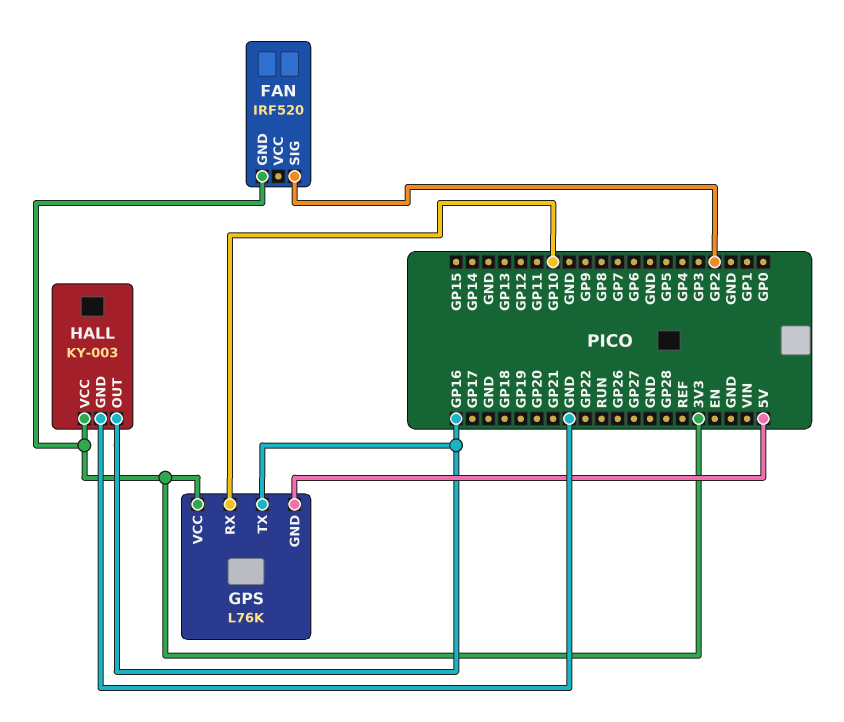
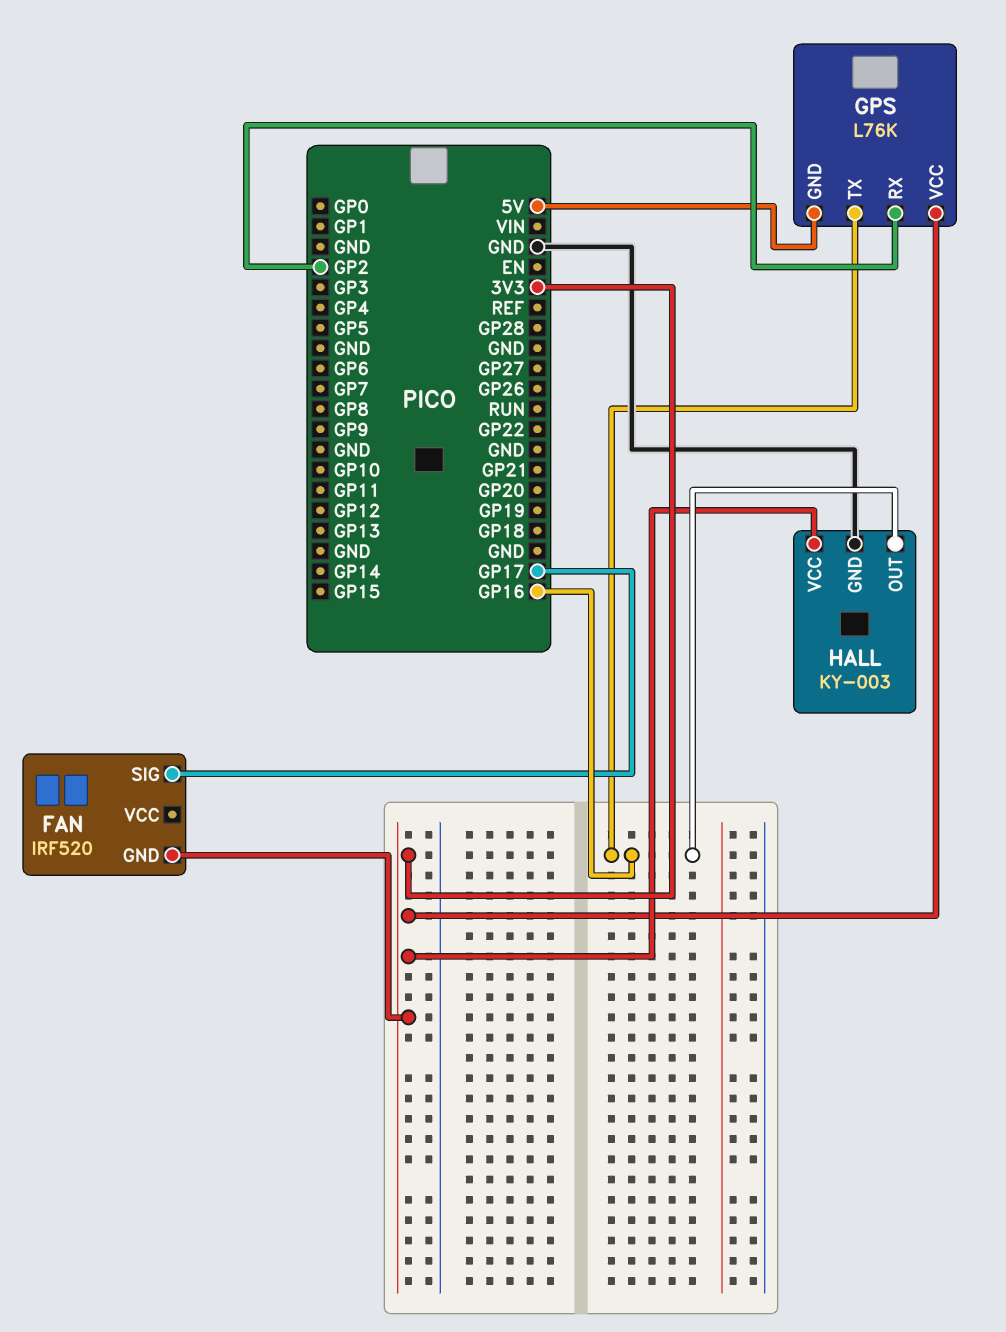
FAN pin SIG: GP2 -> GP17
GPS pin RX: GP10 -> GP2

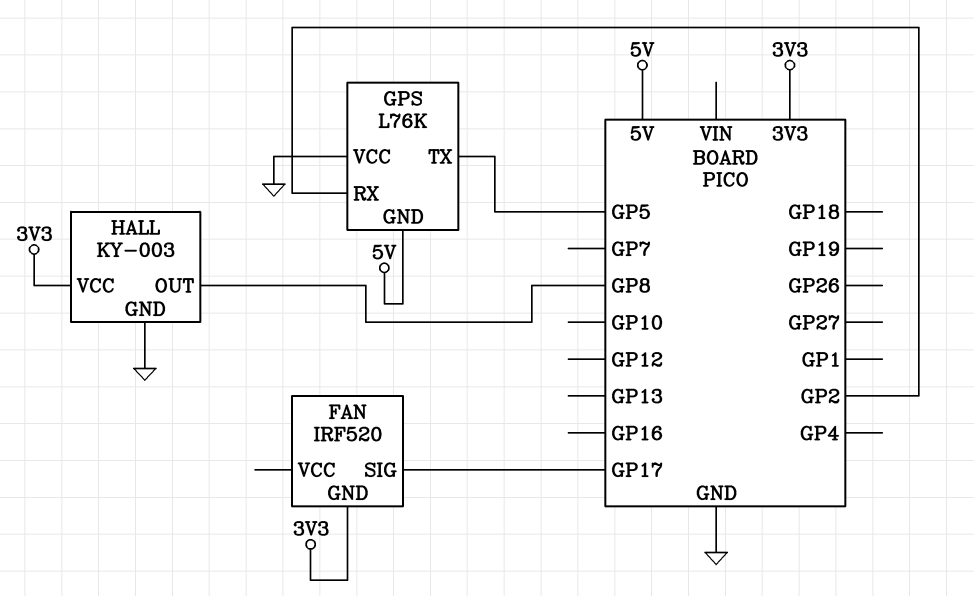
GPS pin TX: GP16 -> GP5
GPS pin VCC: 3V3 -> GND
HALL pin OUT: GP16 -> GP8

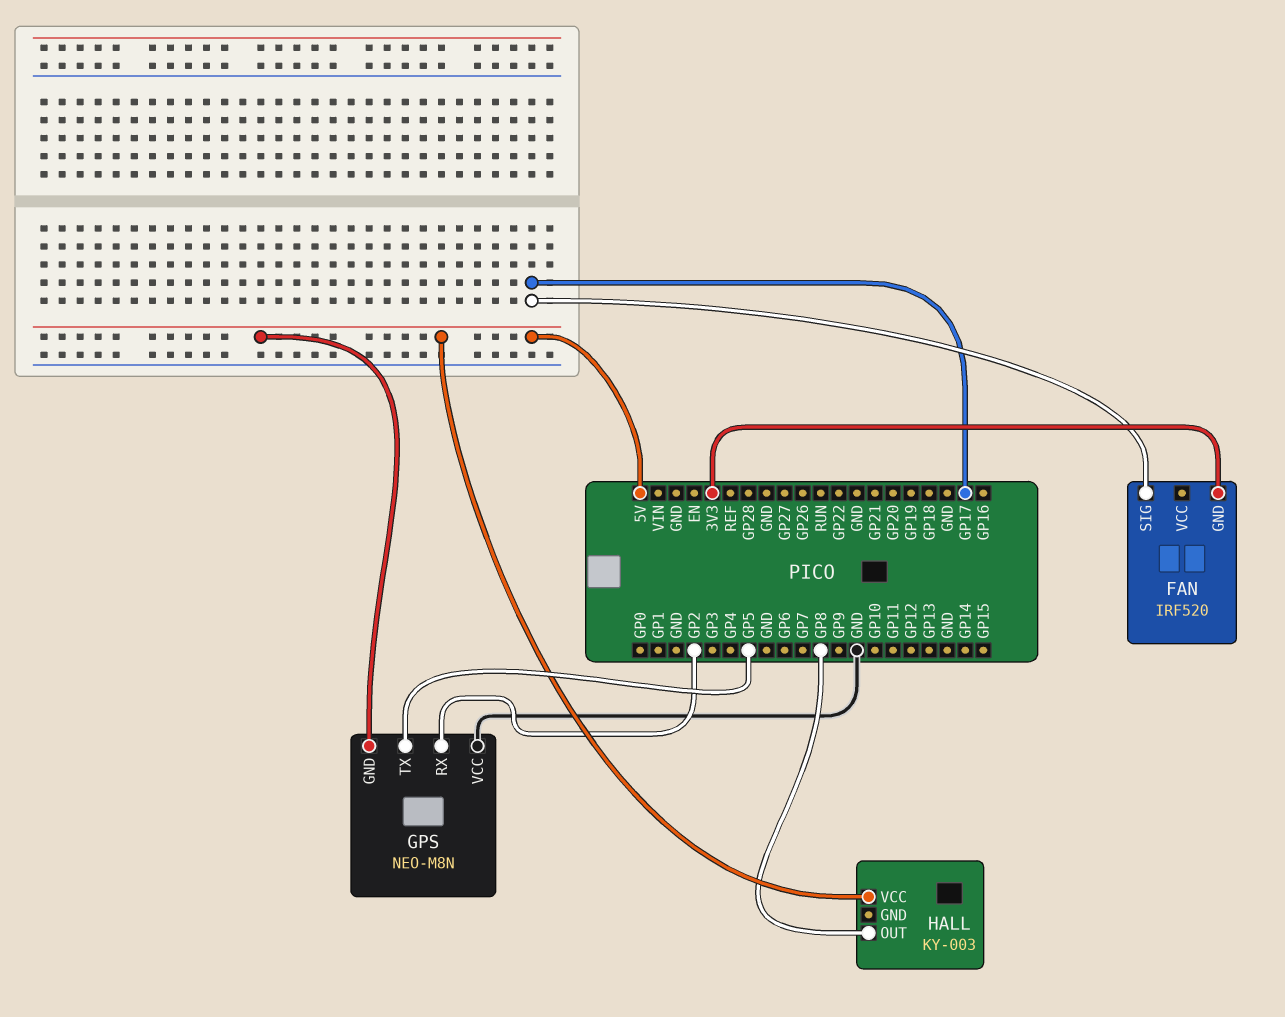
GPS: L76K -> NEO-M8N
HALL pin GND: GND -> none
HALL pin VCC: 3V3 -> 5V

